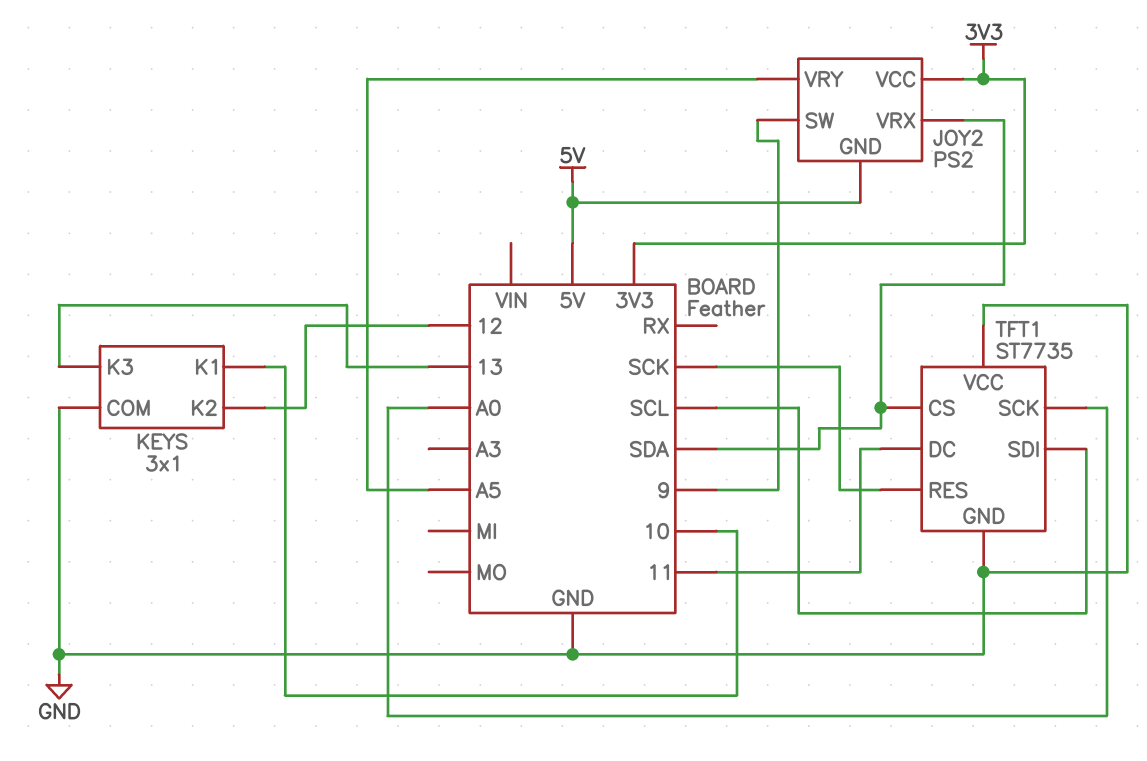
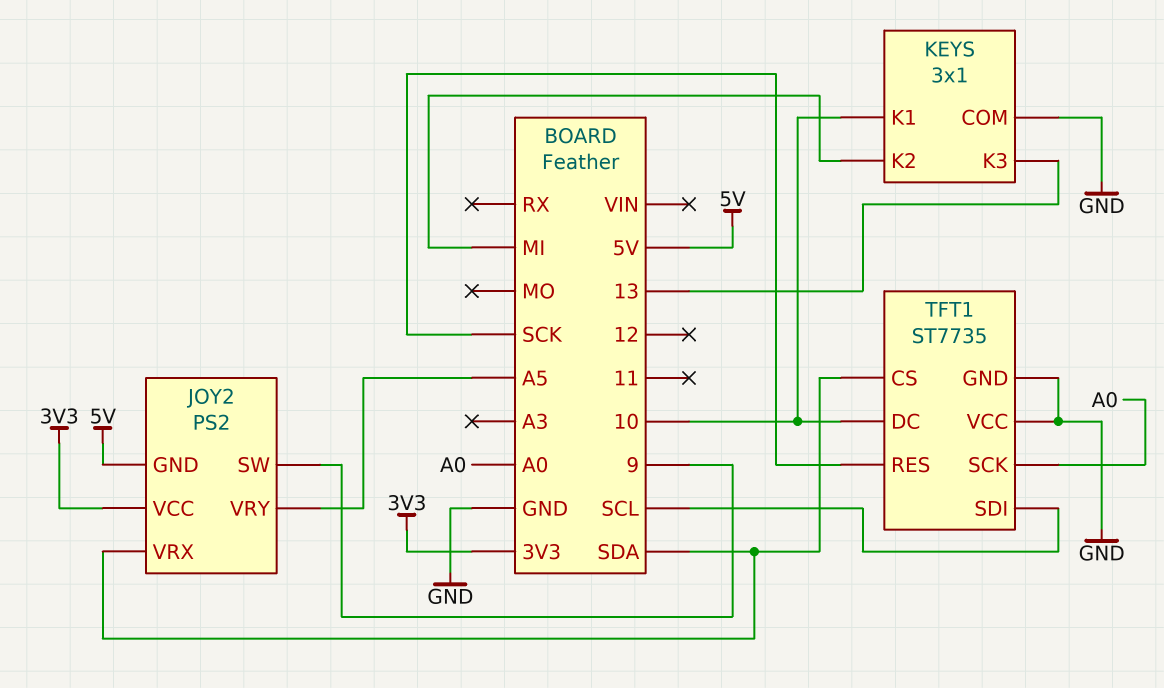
KEYS pin K2: 12 -> MI
TFT1 pin DC: 11 -> 10

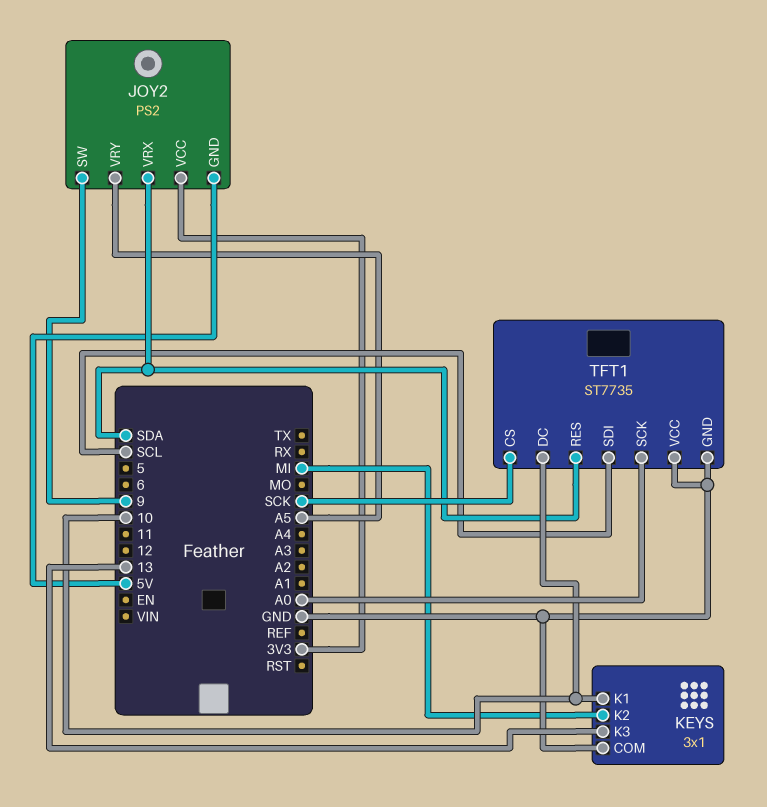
TFT1 pin CS: SDA -> SCK
TFT1 pin RES: SCK -> SDA

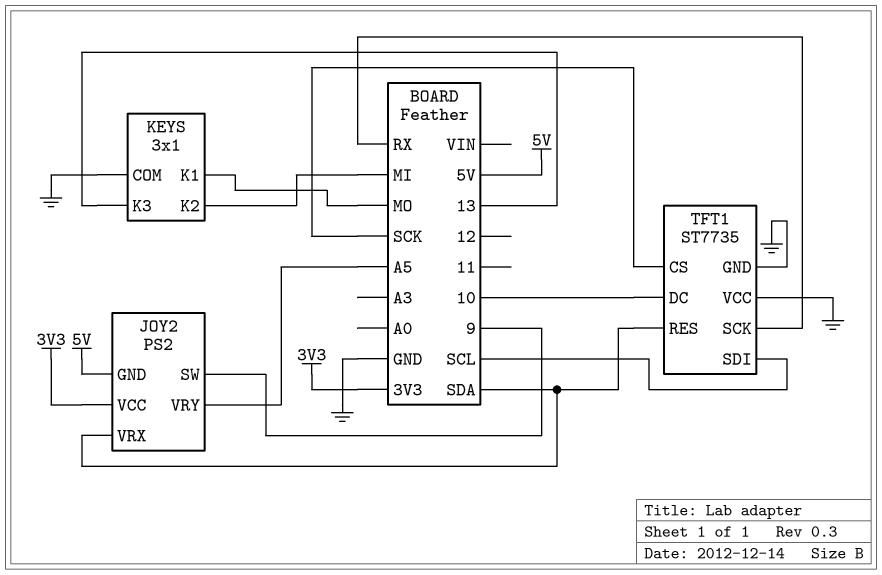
KEYS pin K1: 10 -> MO
TFT1 pin SCK: A0 -> RX

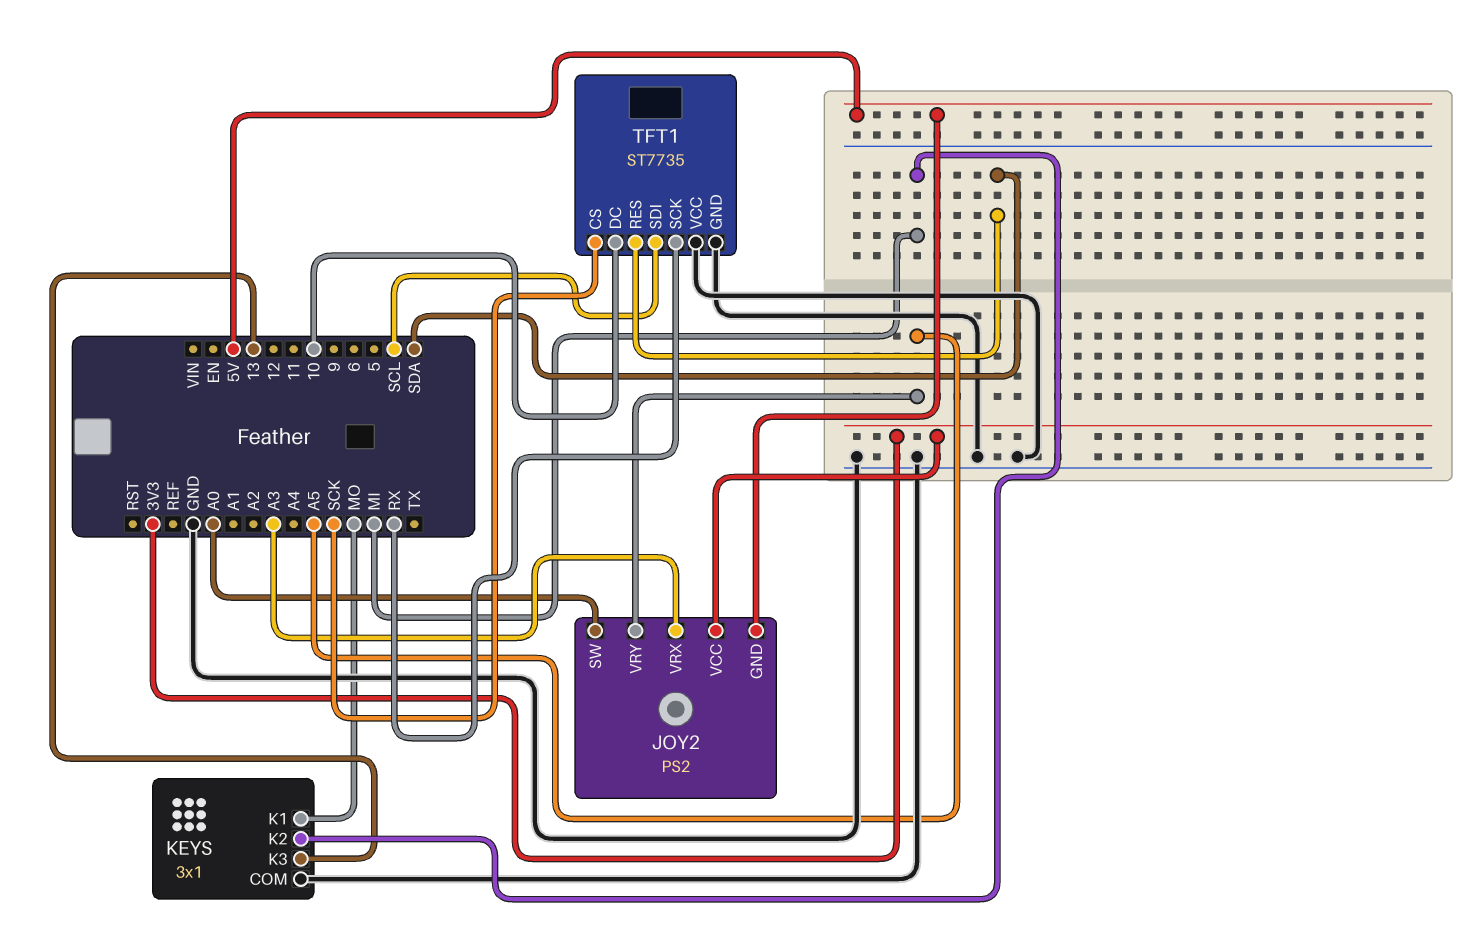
JOY2 pin SW: 9 -> A0
JOY2 pin VRX: SDA -> A3

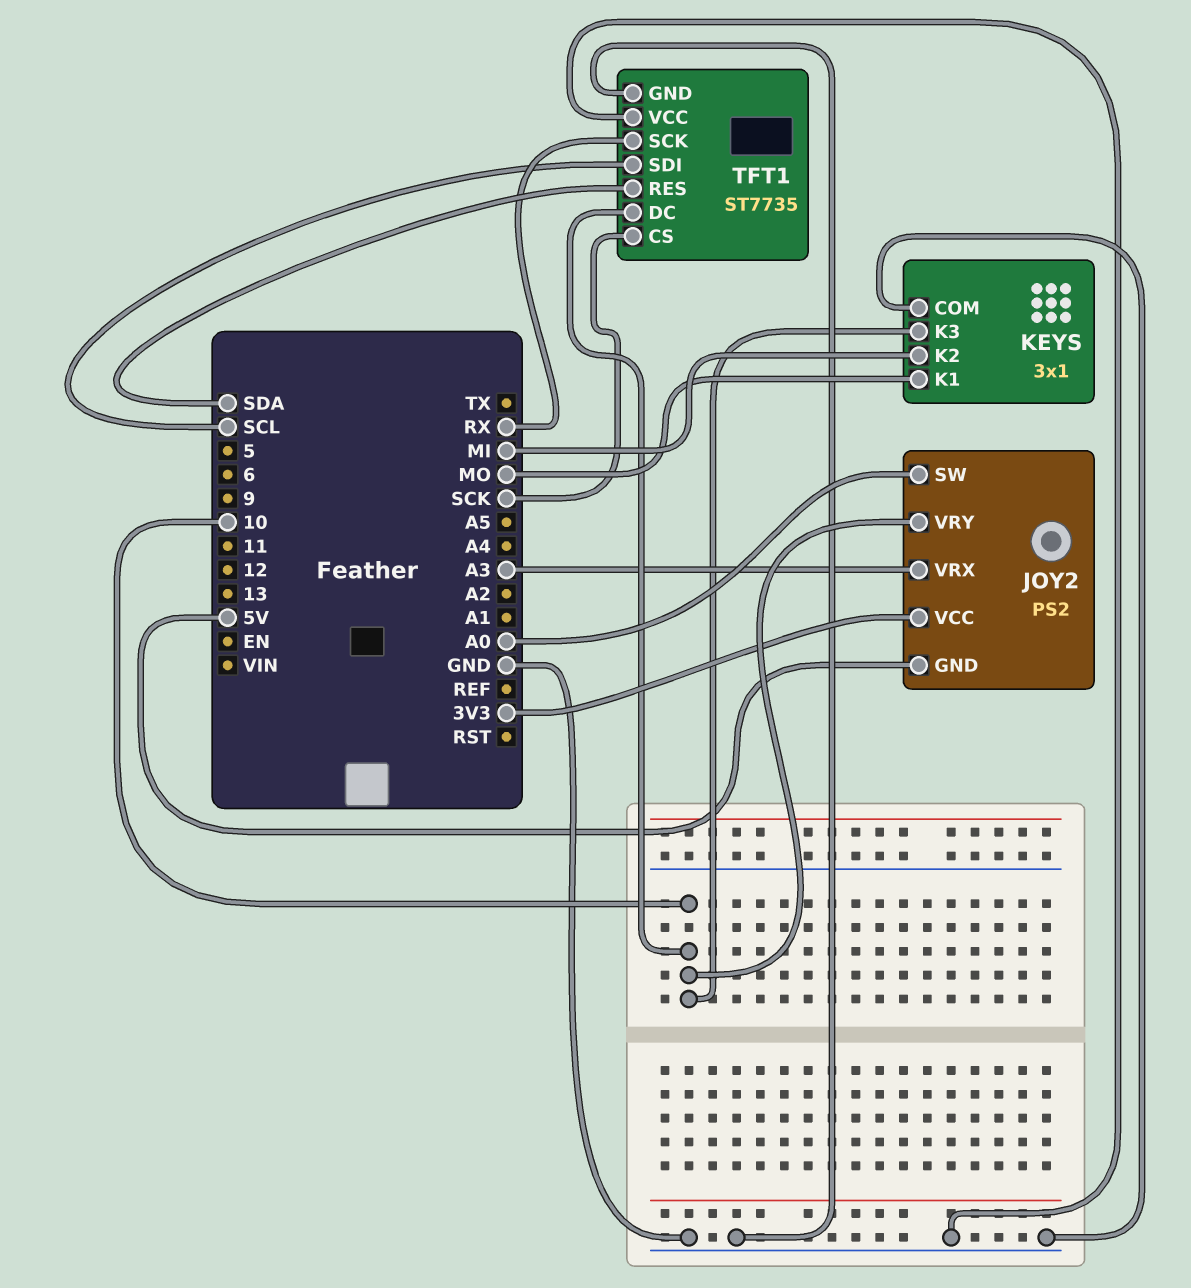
JOY2 pin VRY: A5 -> 10
KEYS pin K3: 13 -> 10

